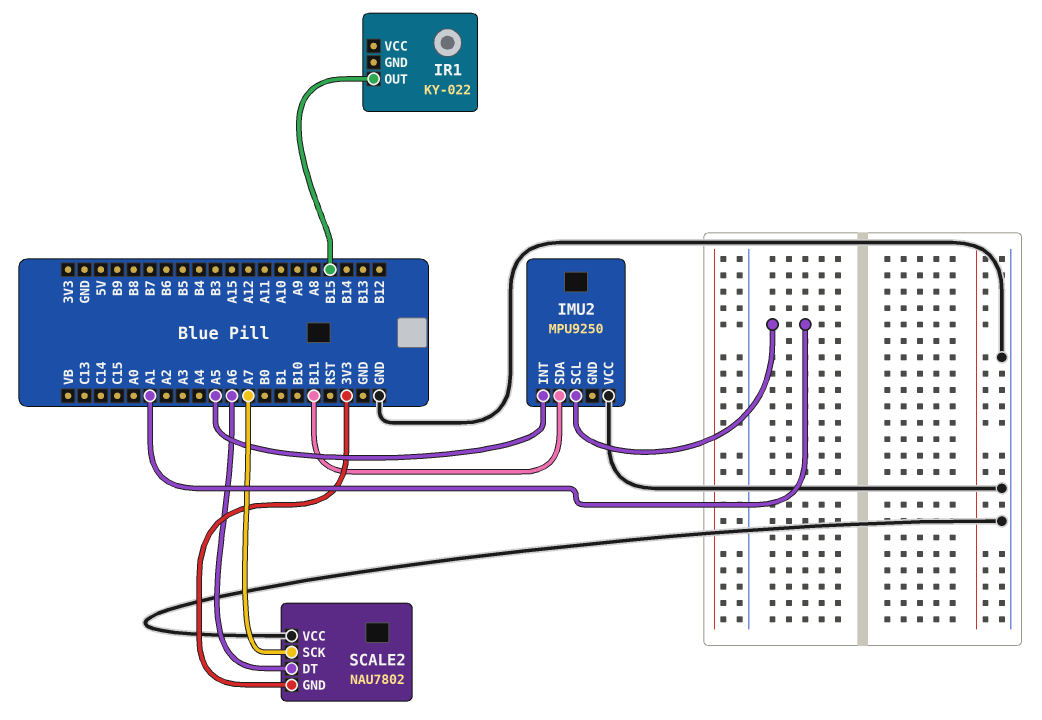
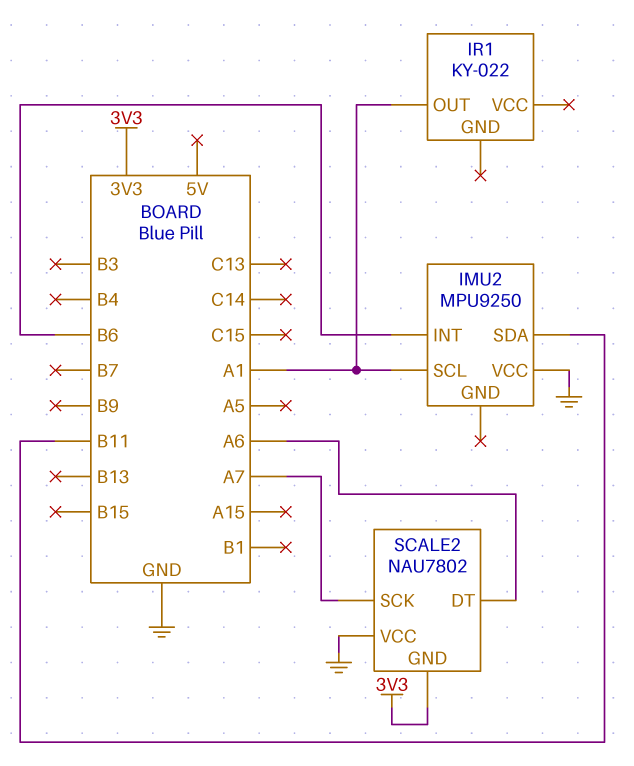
IMU2 pin INT: A5 -> B6
IR1 pin OUT: B15 -> A1

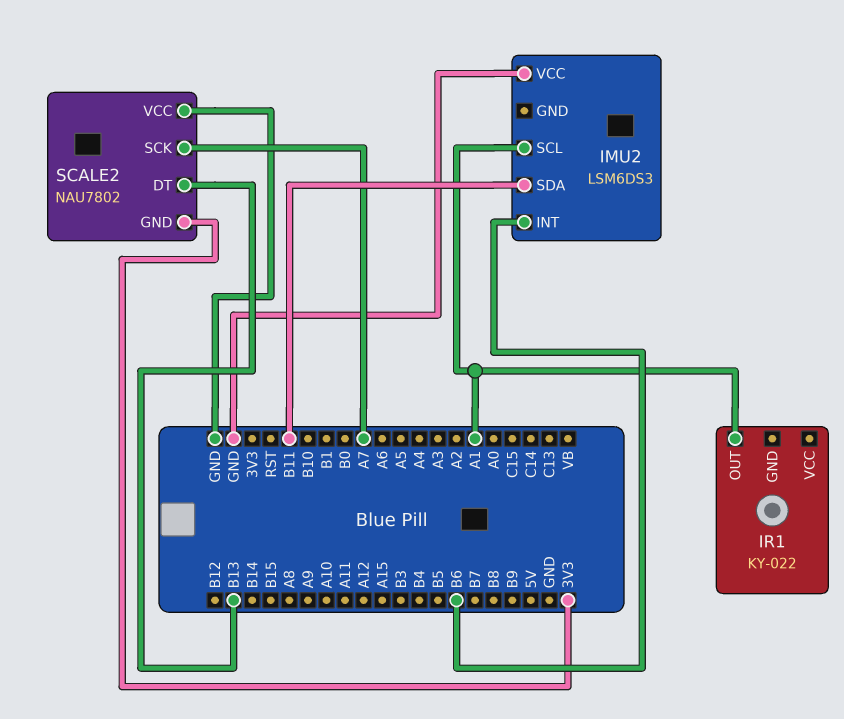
IMU2: MPU9250 -> LSM6DS3
SCALE2 pin DT: A6 -> B13

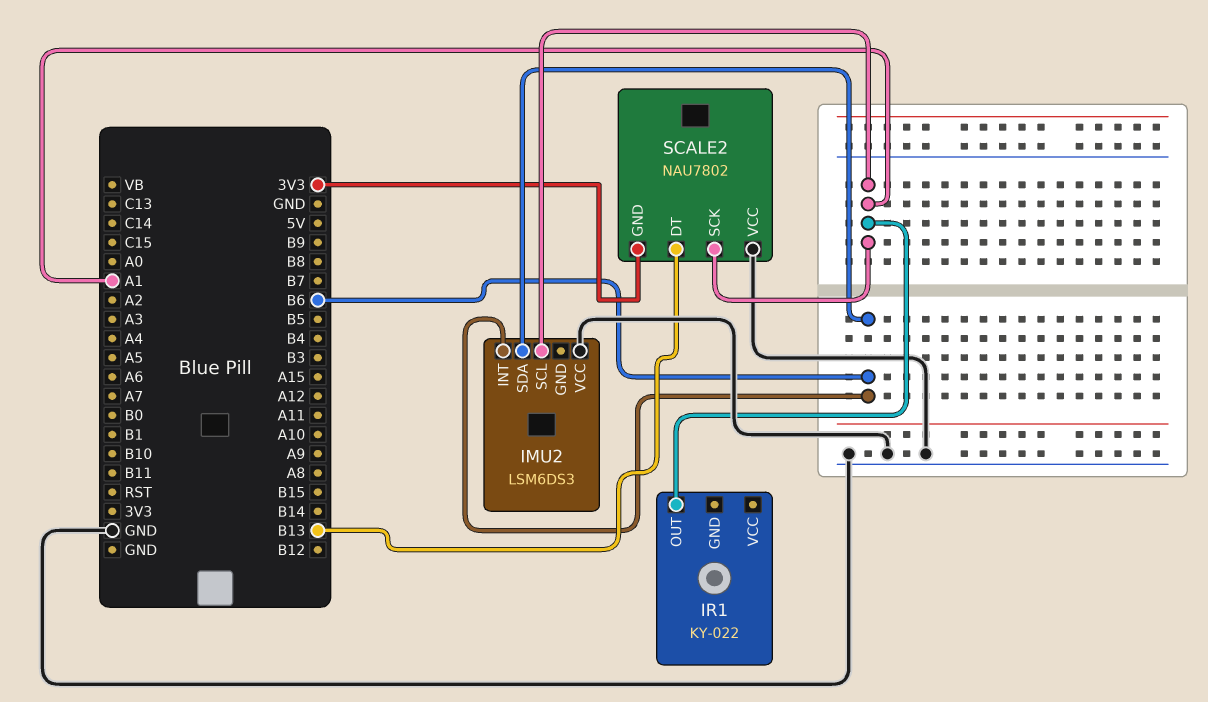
IMU2 pin SDA: B11 -> B6
SCALE2 pin SCK: A7 -> A1

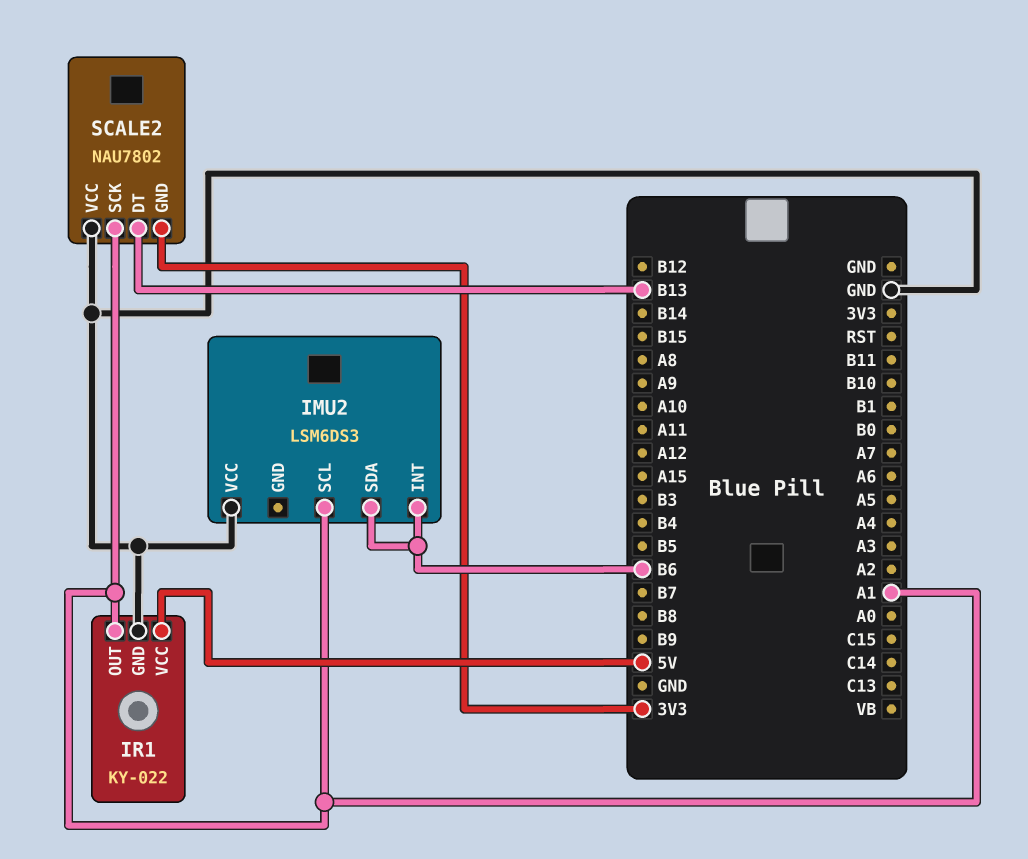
IR1 pin GND: none -> GND
IR1 pin VCC: none -> 5V

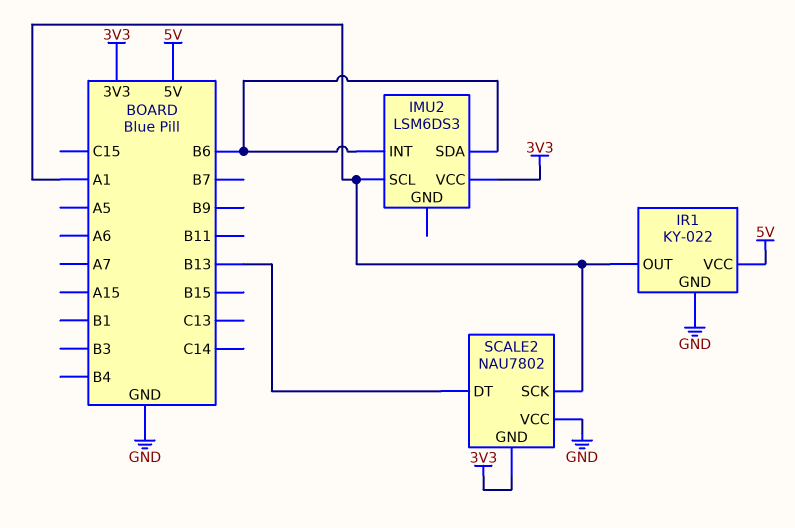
IMU2 pin VCC: GND -> 3V3

